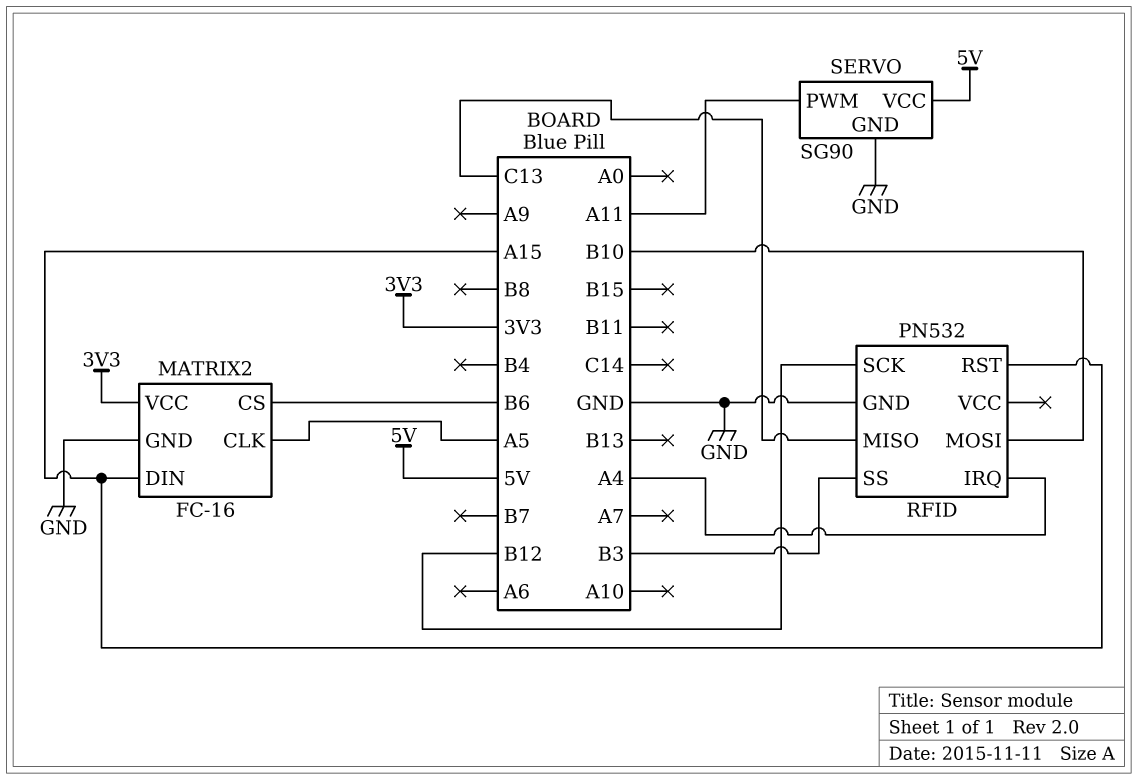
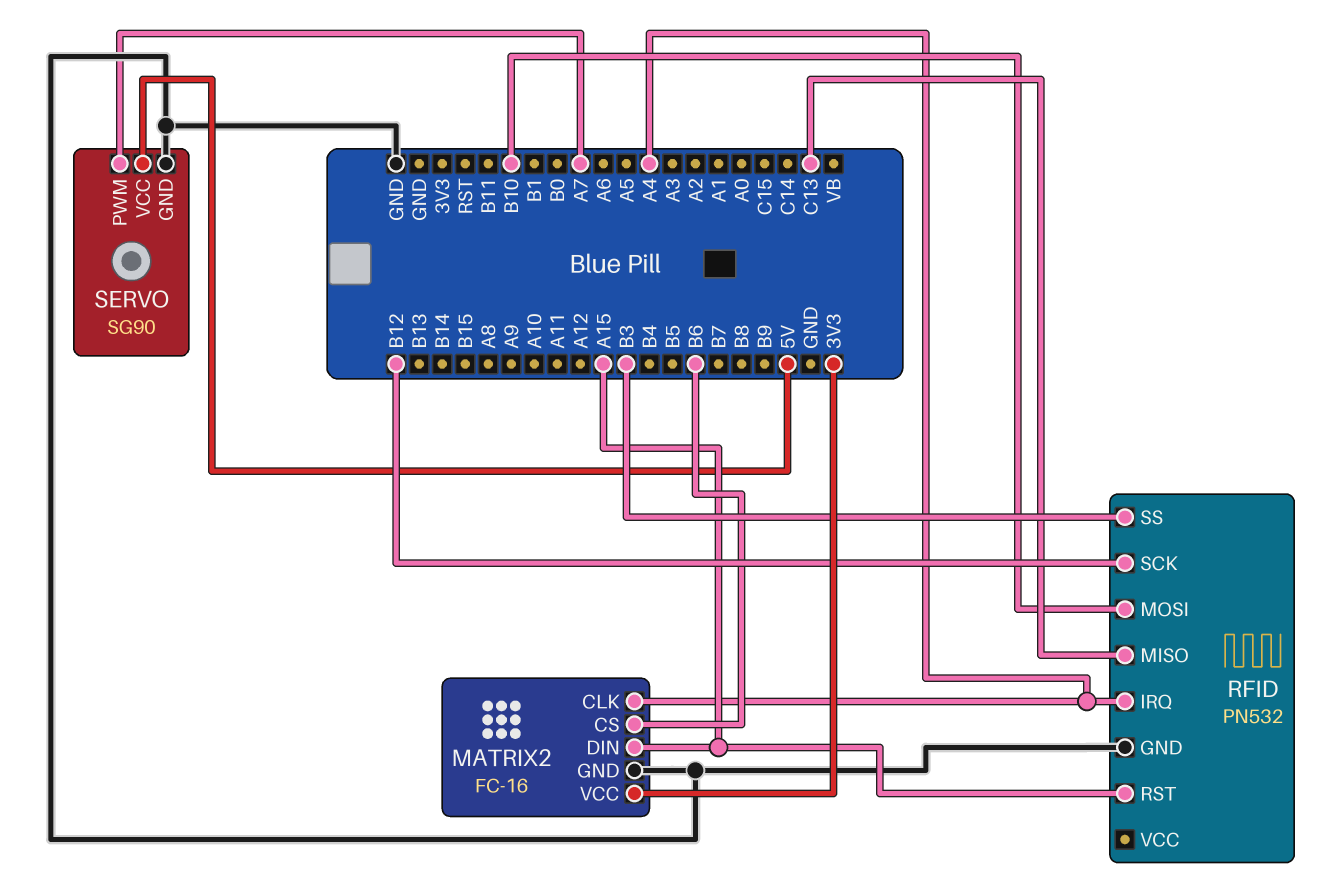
MATRIX2 pin CLK: A5 -> A4
SERVO pin PWM: A11 -> A7

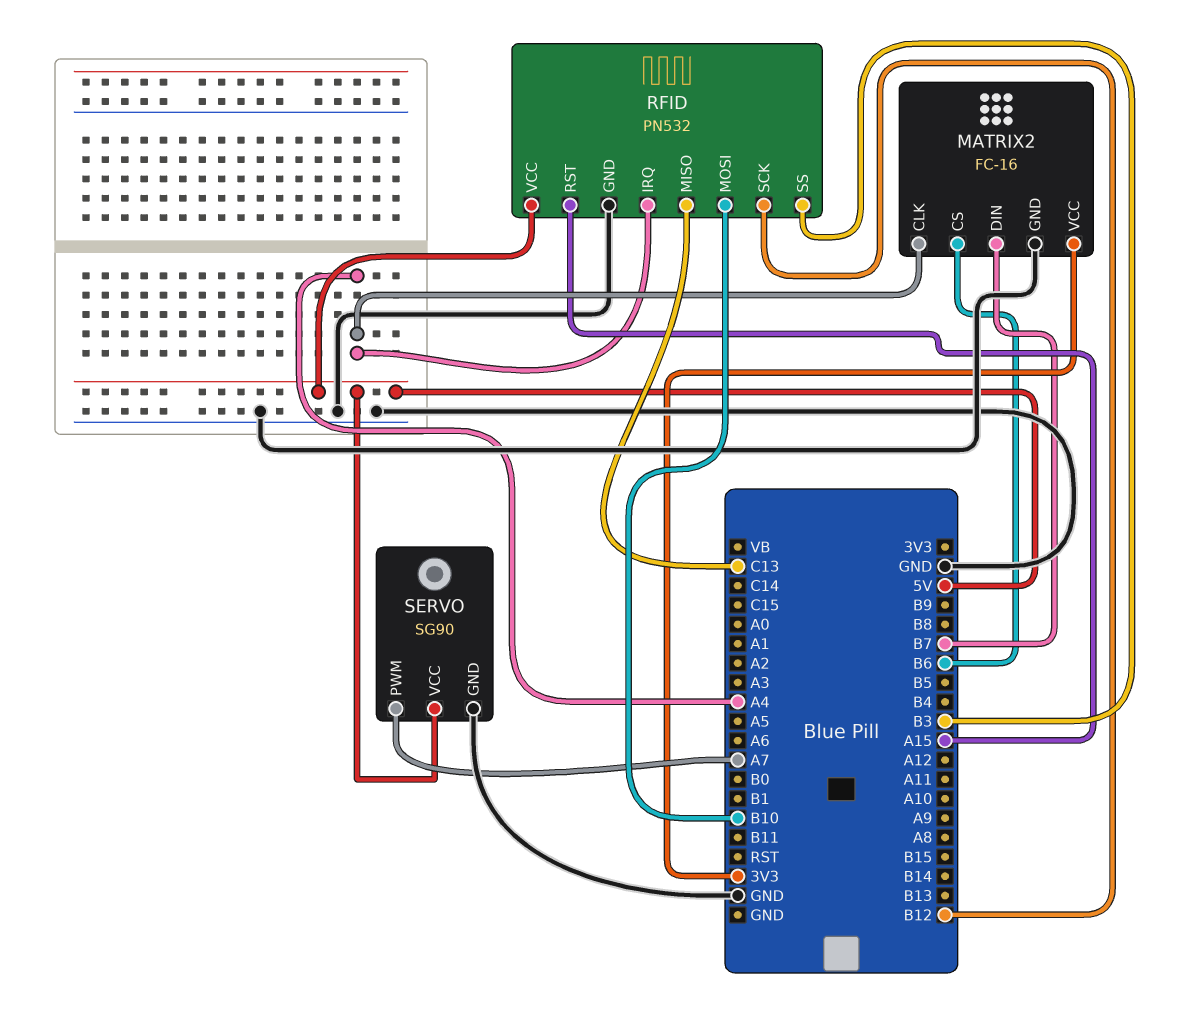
MATRIX2 pin DIN: A15 -> B7
RFID pin VCC: none -> 5V

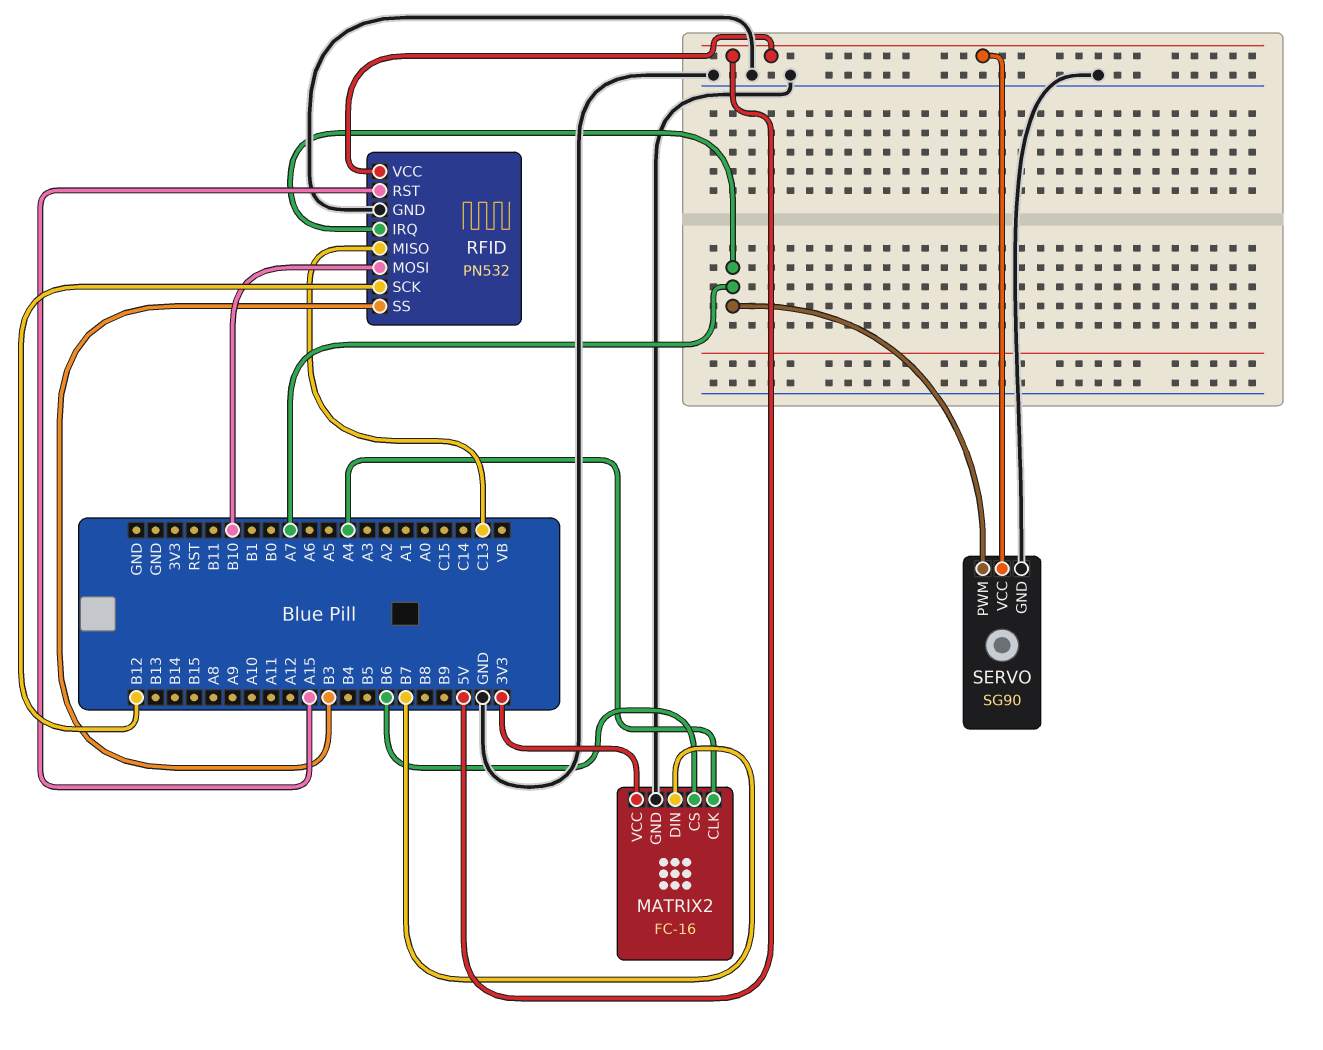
RFID pin IRQ: A4 -> A7

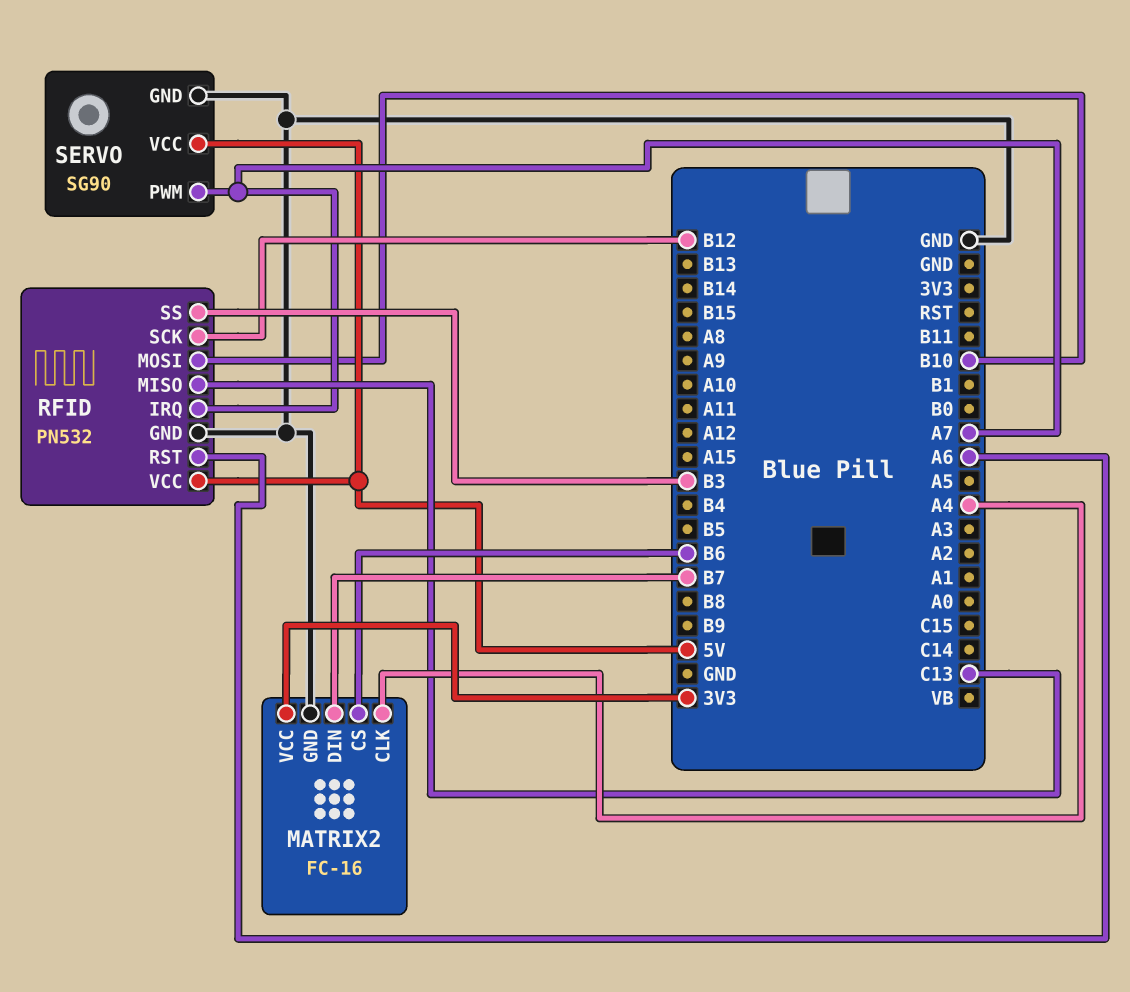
RFID pin RST: A15 -> A6

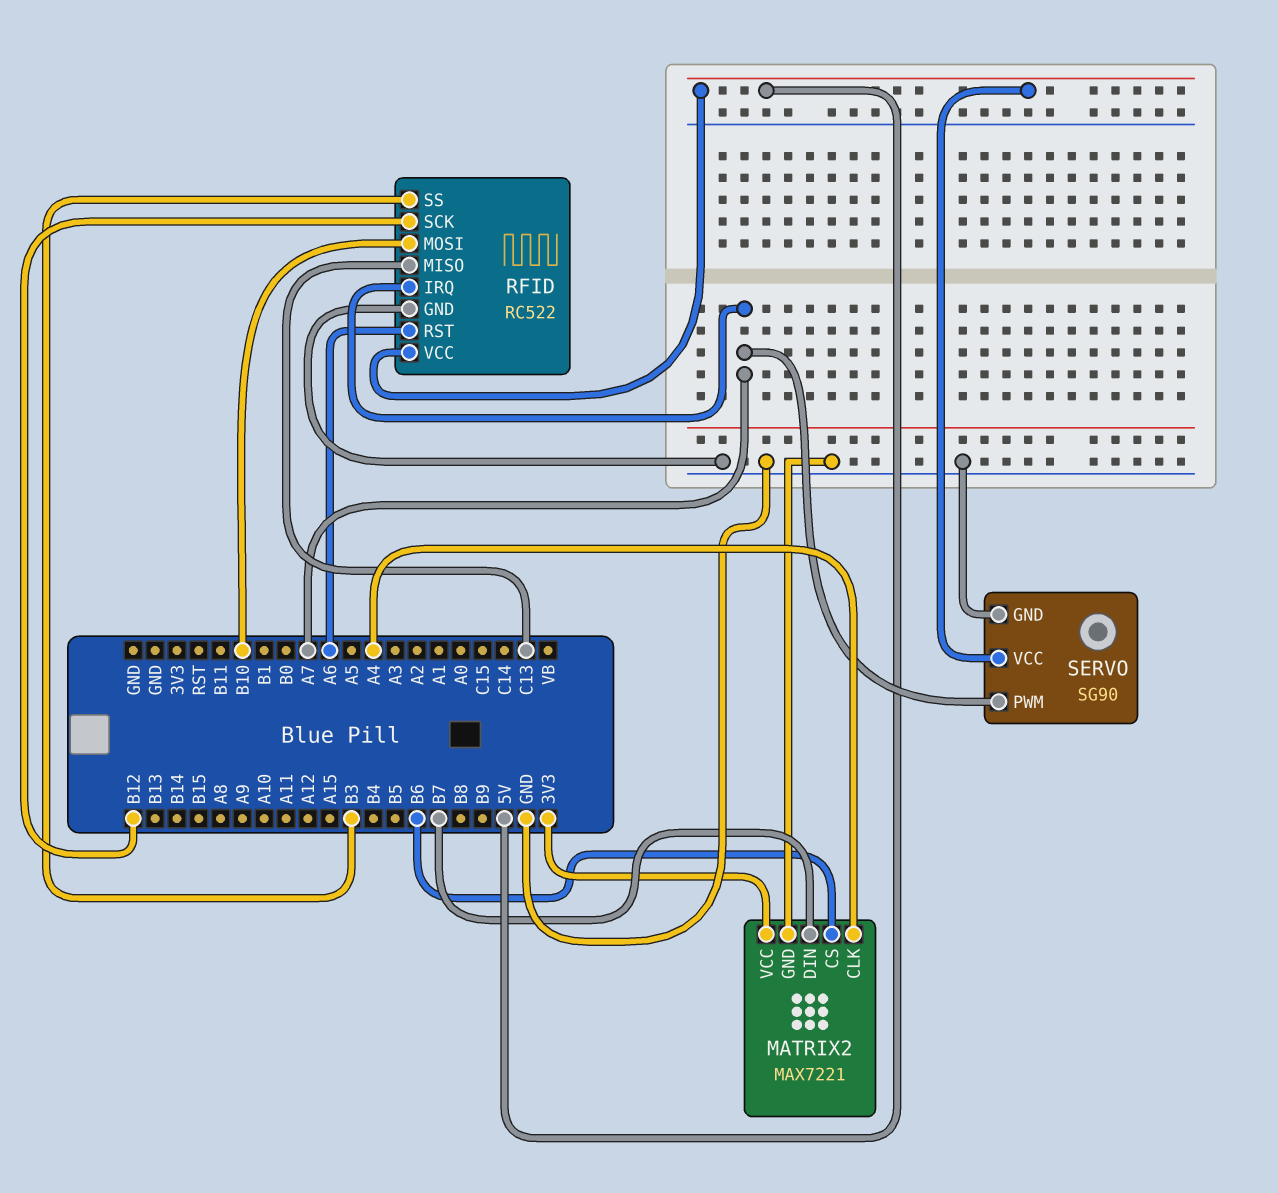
MATRIX2: FC-16 -> MAX7221
RFID: PN532 -> RC522

